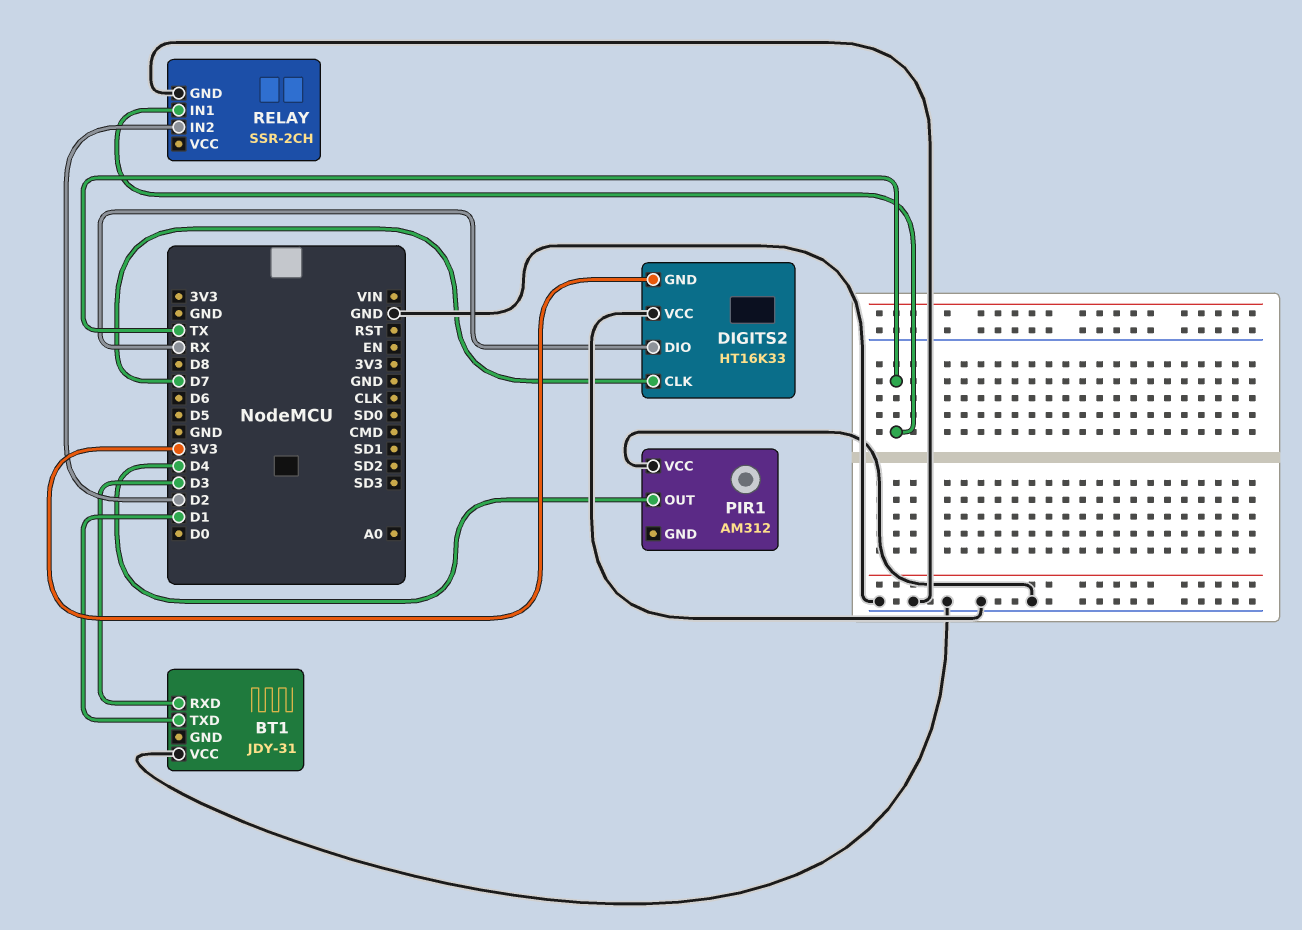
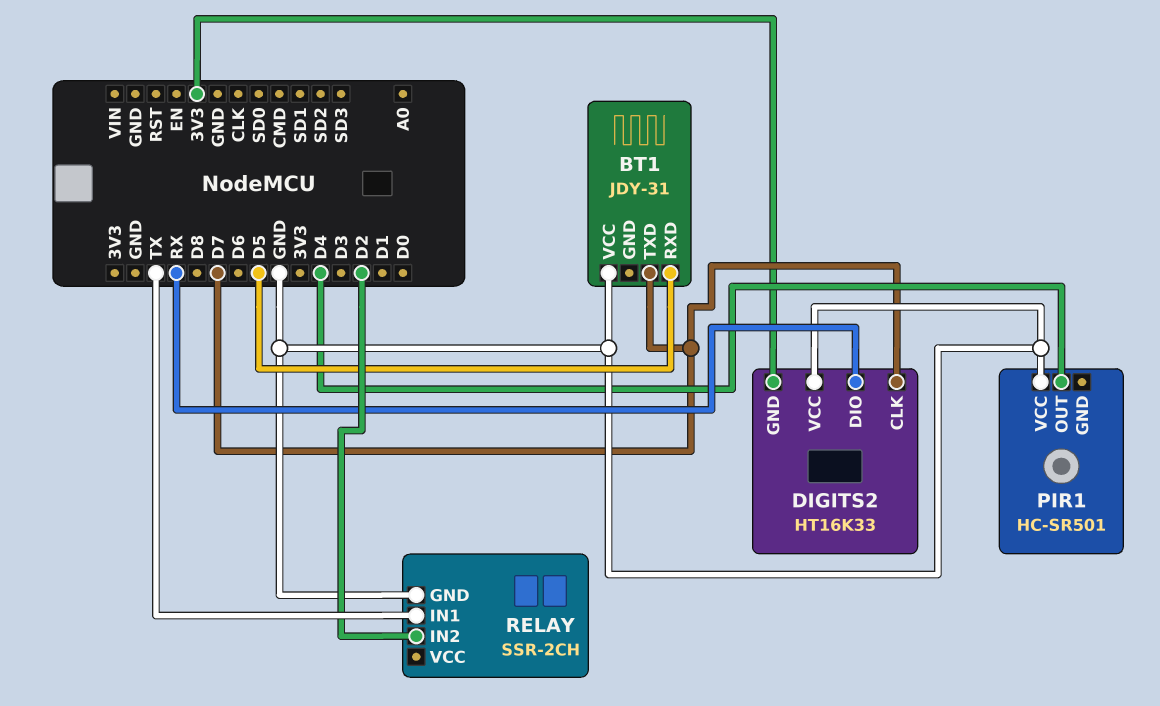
BT1 pin RXD: D3 -> D5
BT1 pin TXD: D1 -> D7
PIR1: AM312 -> HC-SR501

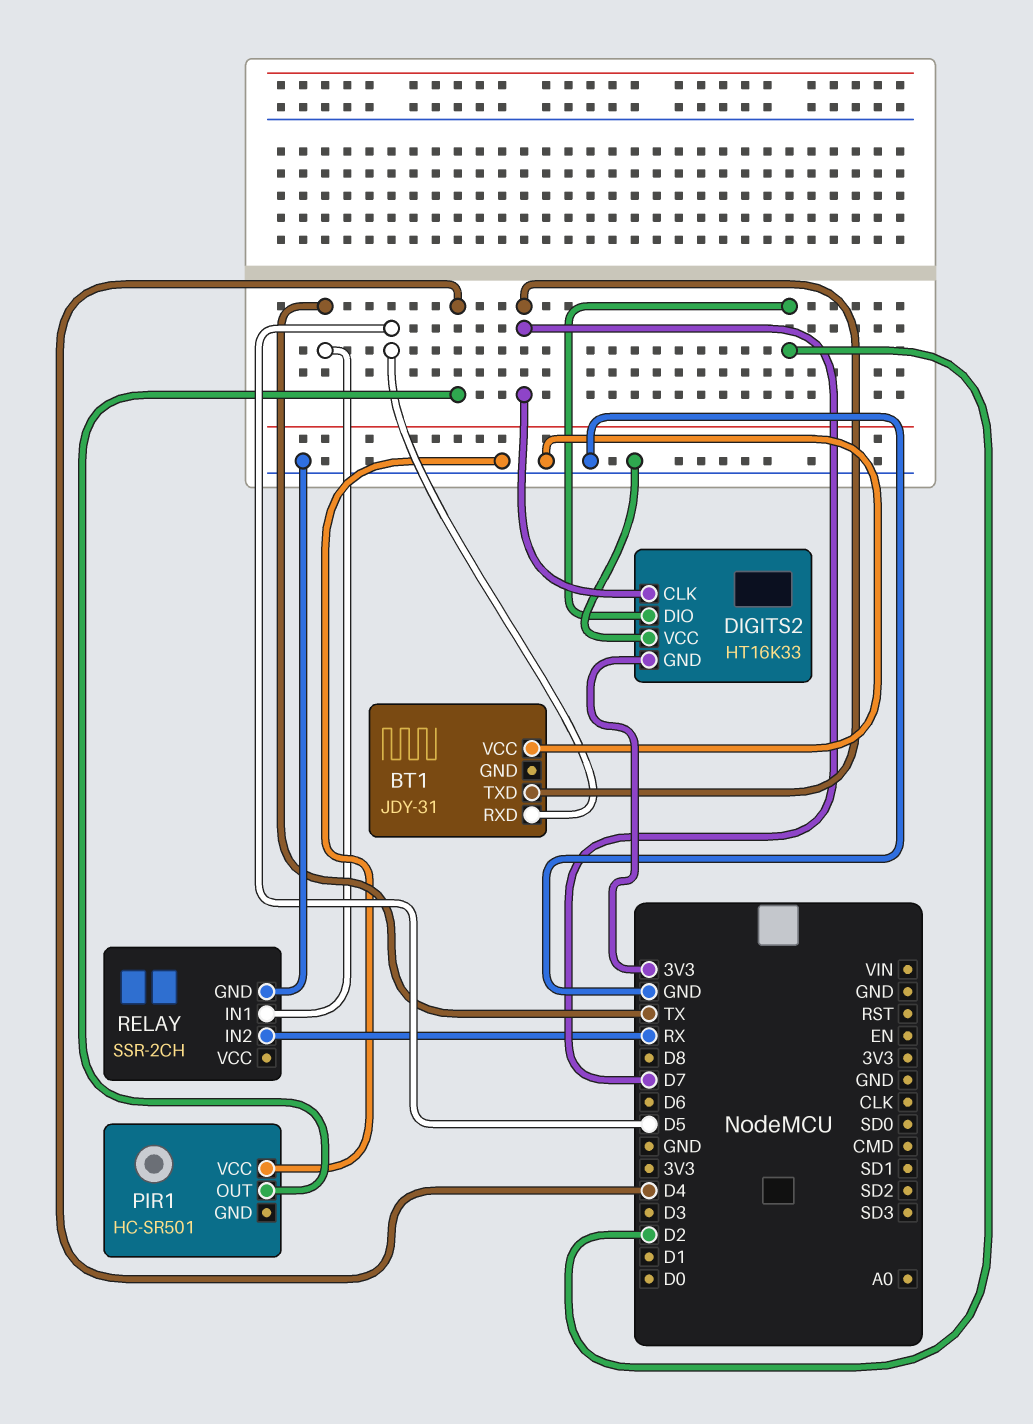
DIGITS2 pin DIO: RX -> D2
RELAY pin IN2: D2 -> RX

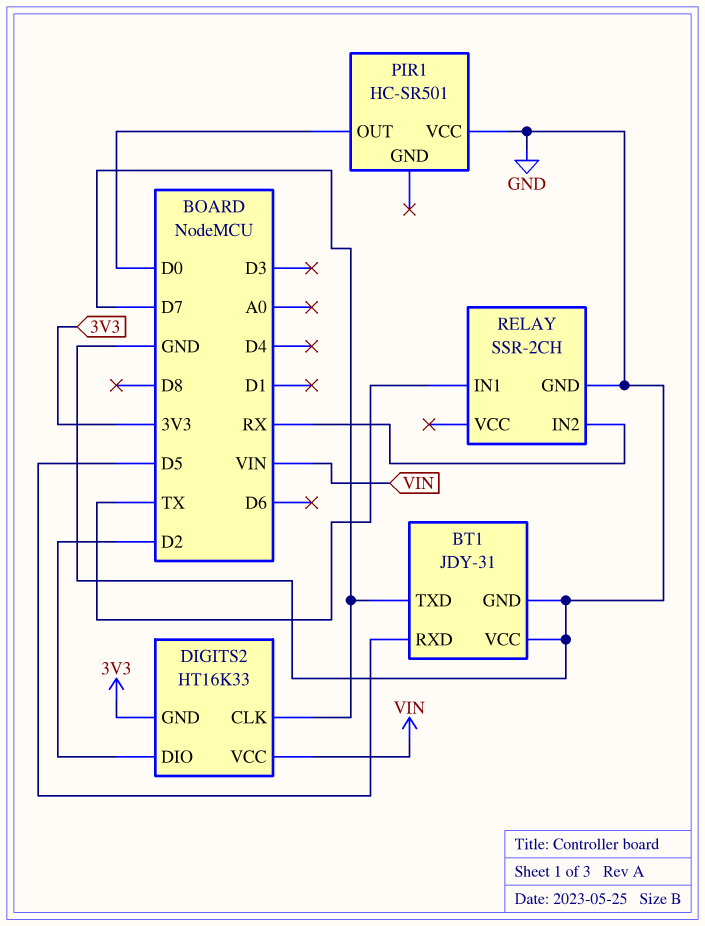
BT1 pin GND: none -> GND
DIGITS2 pin VCC: GND -> VIN
PIR1 pin OUT: D4 -> D0

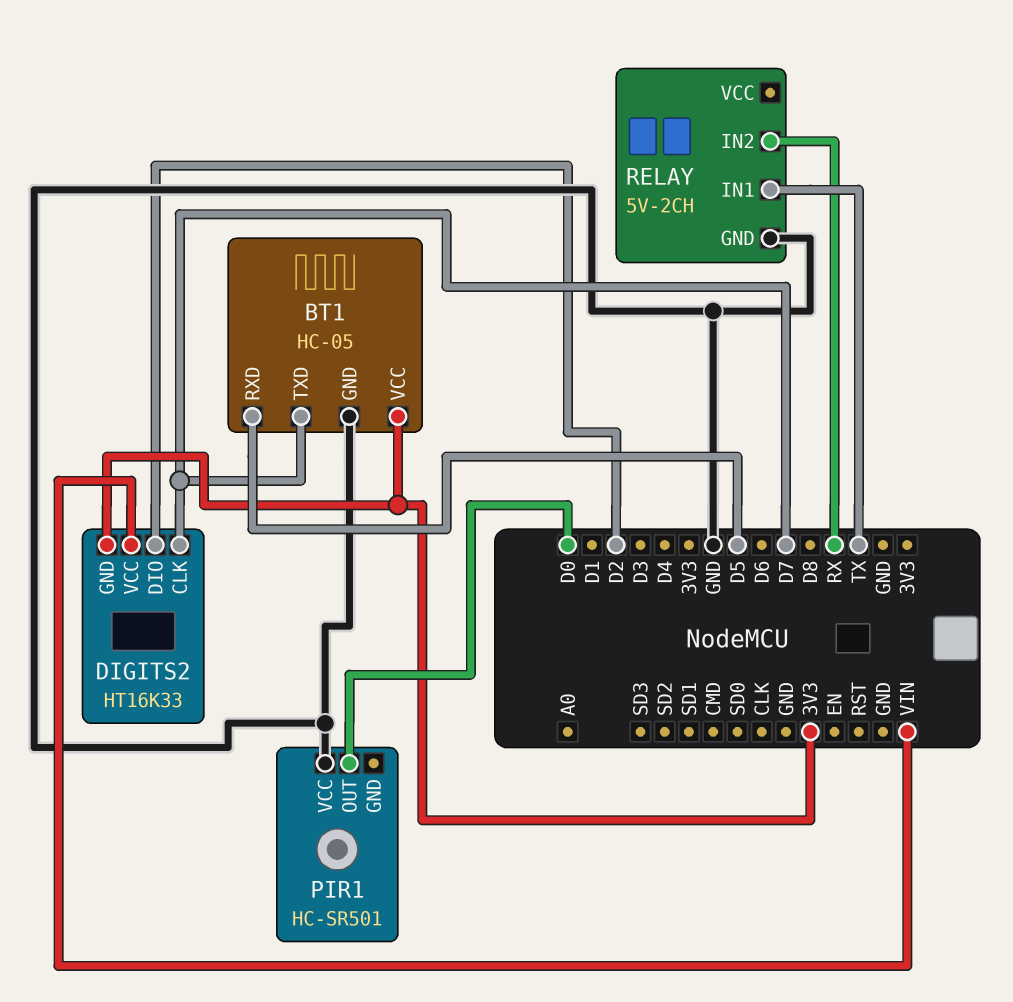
BT1: JDY-31 -> HC-05
BT1 pin VCC: GND -> 3V3
RELAY: SSR-2CH -> 5V-2CH

